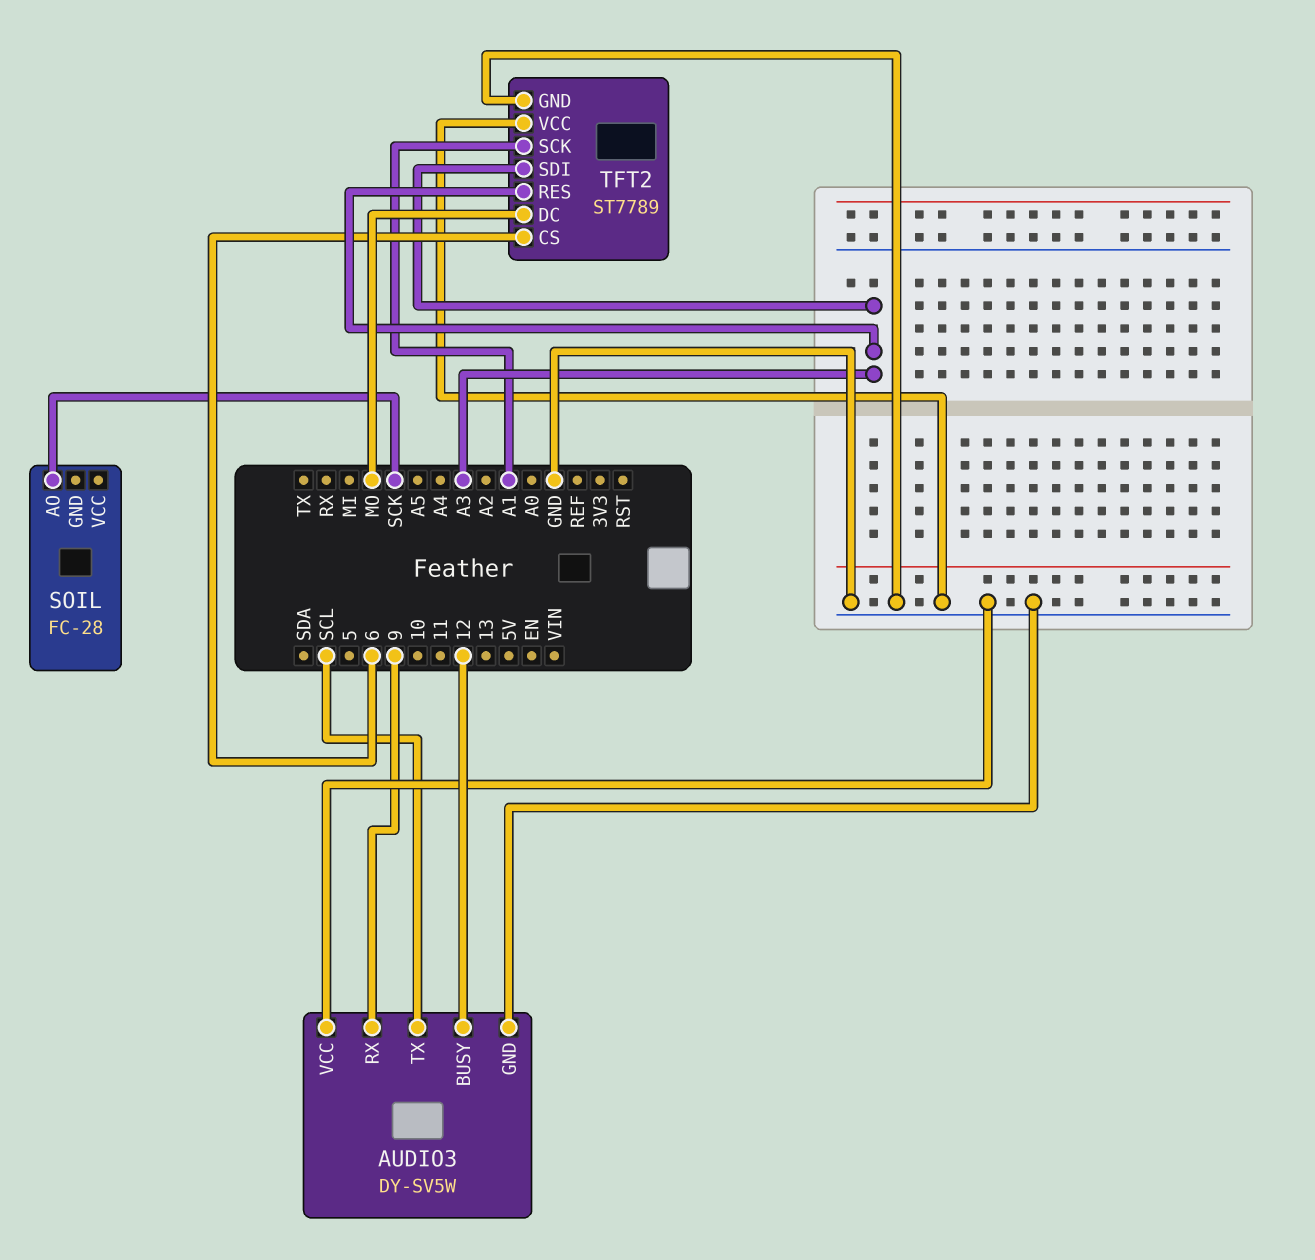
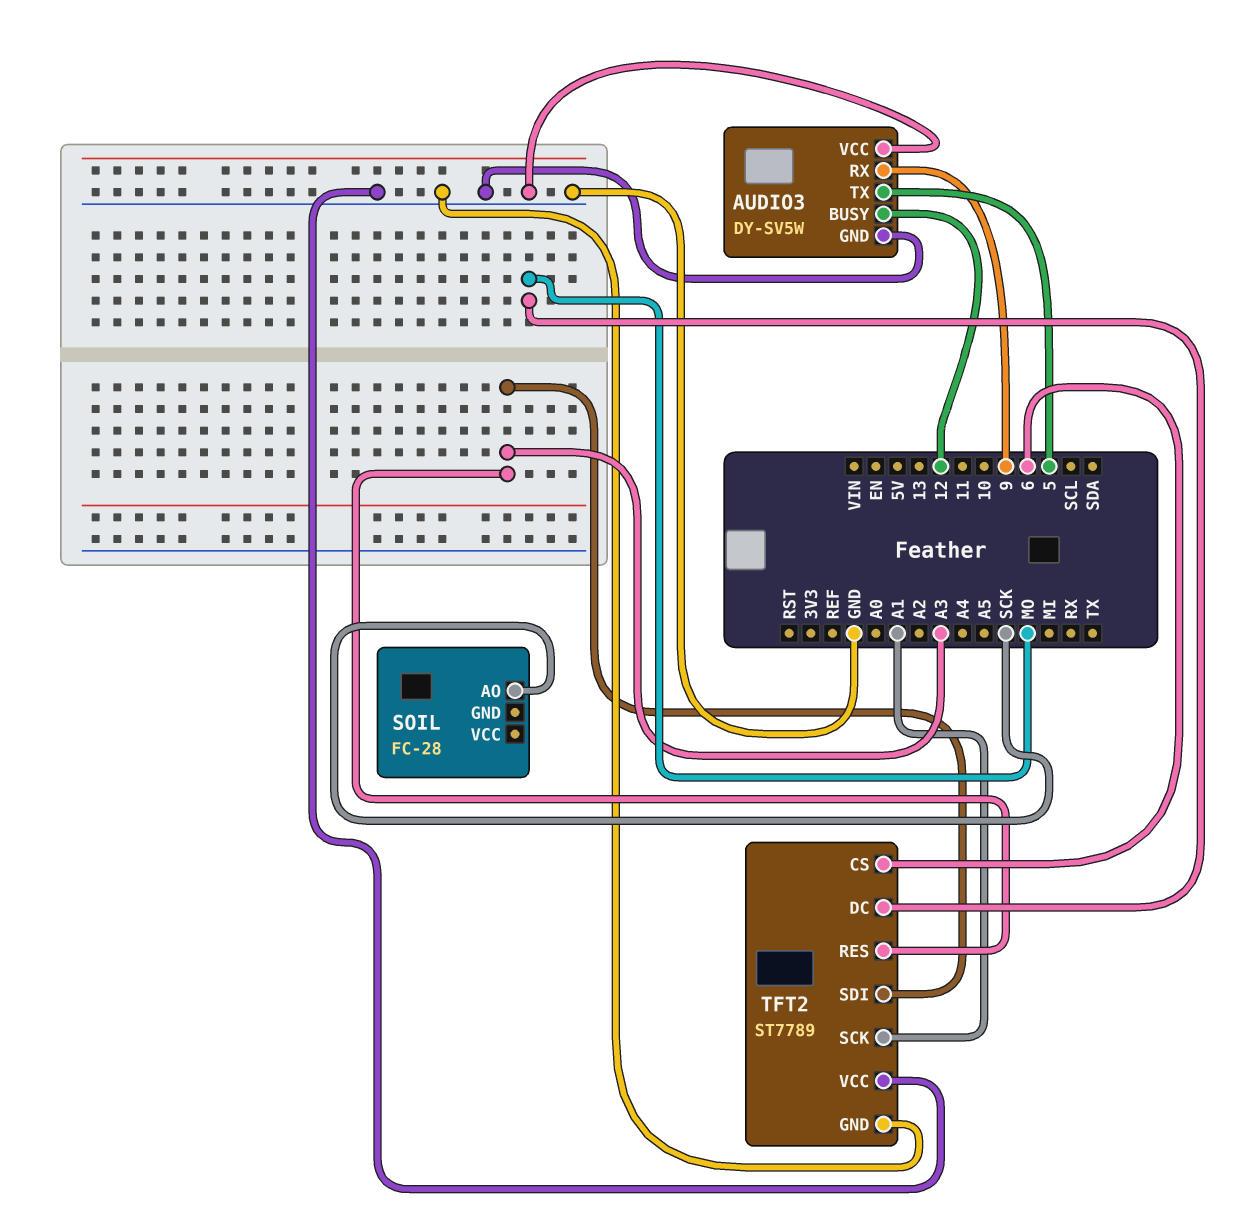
AUDIO3 pin TX: SCL -> 5

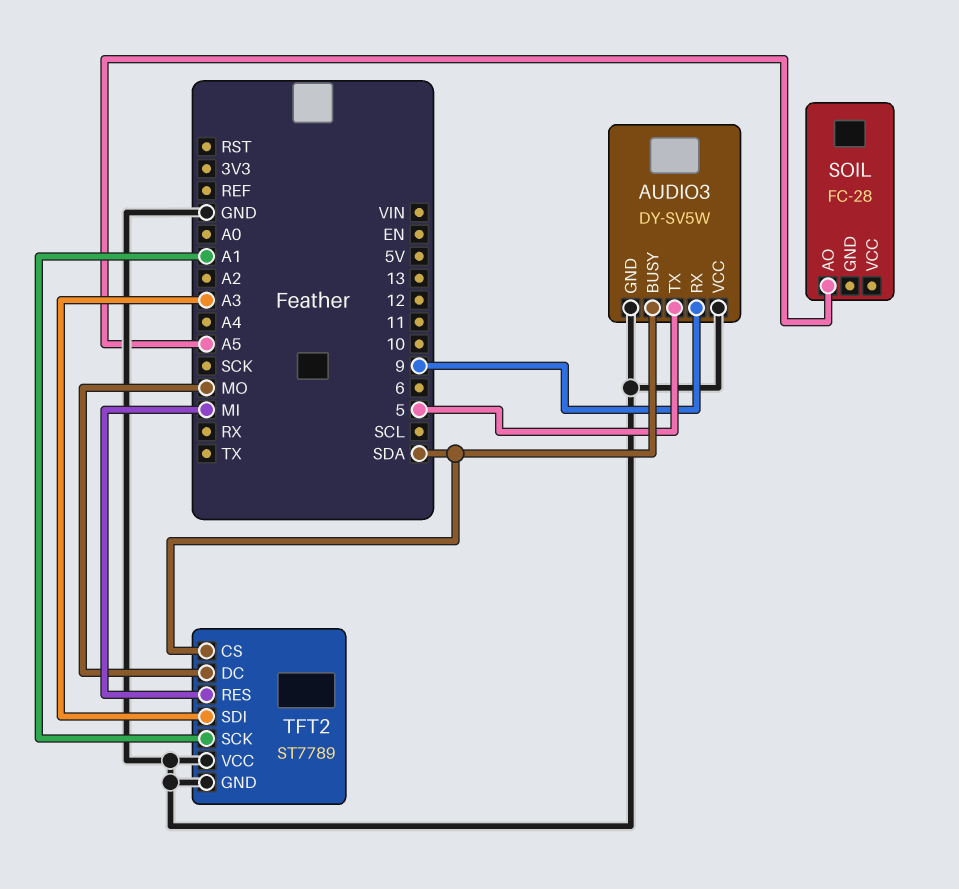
AUDIO3 pin BUSY: 12 -> SDA
SOIL pin AO: SCK -> A5
TFT2 pin CS: 6 -> SDA
TFT2 pin RES: A3 -> MI

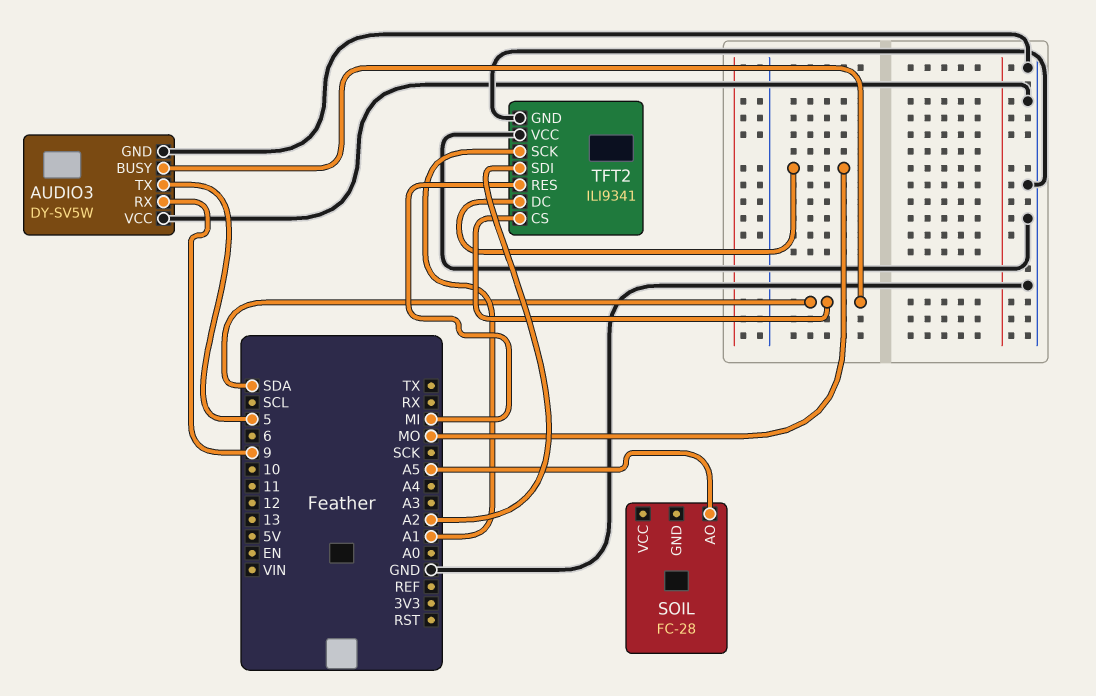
TFT2: ST7789 -> ILI9341
TFT2 pin SDI: A3 -> A2

